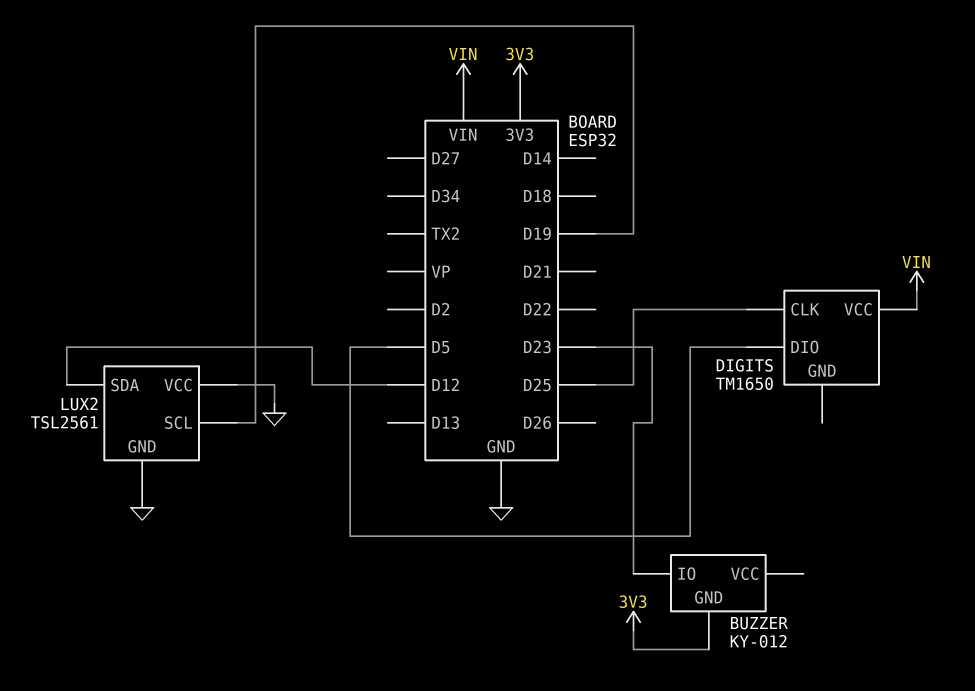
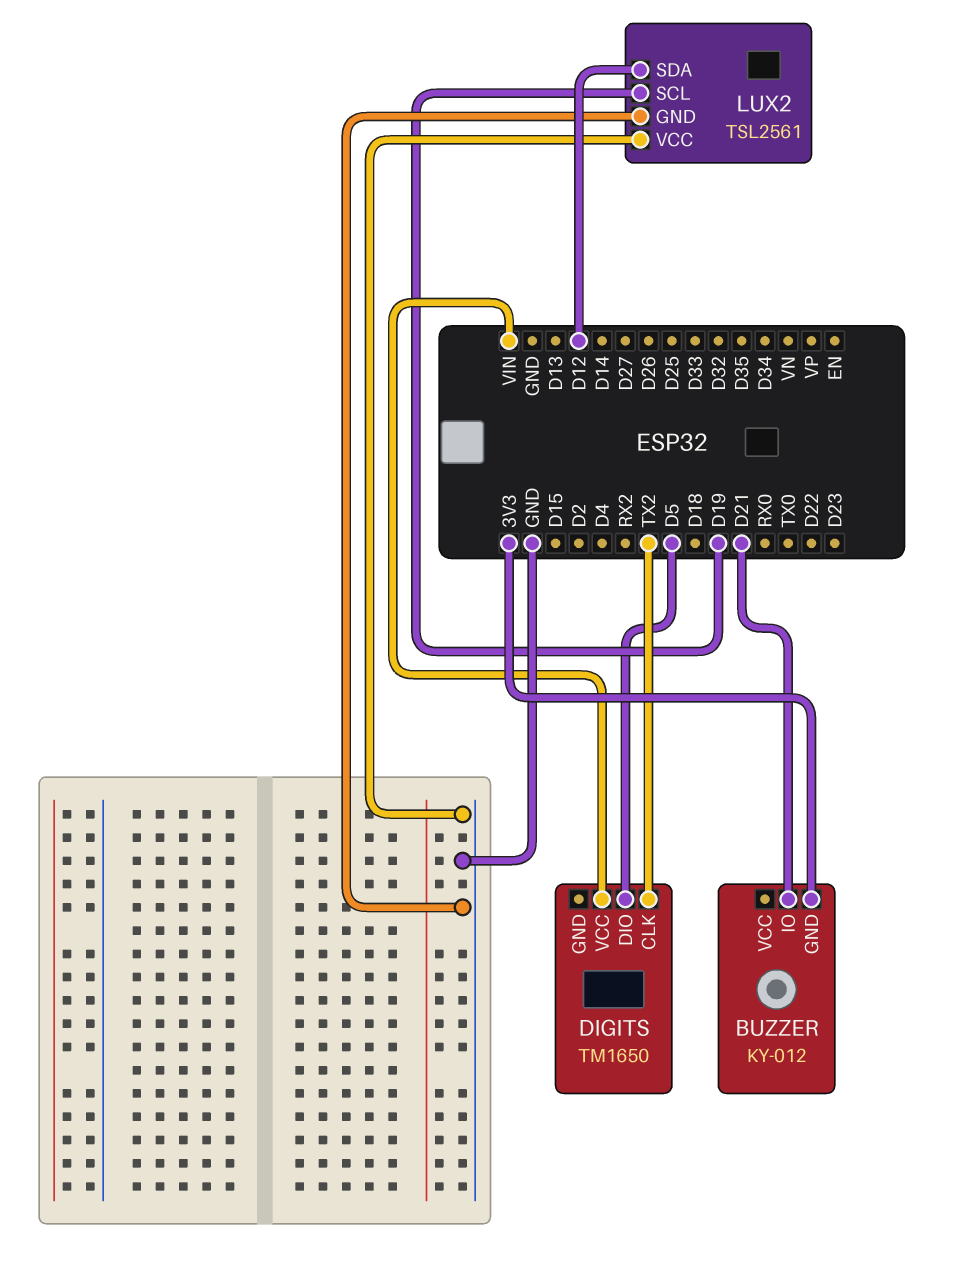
BUZZER pin IO: D23 -> D21
DIGITS pin CLK: D25 -> TX2

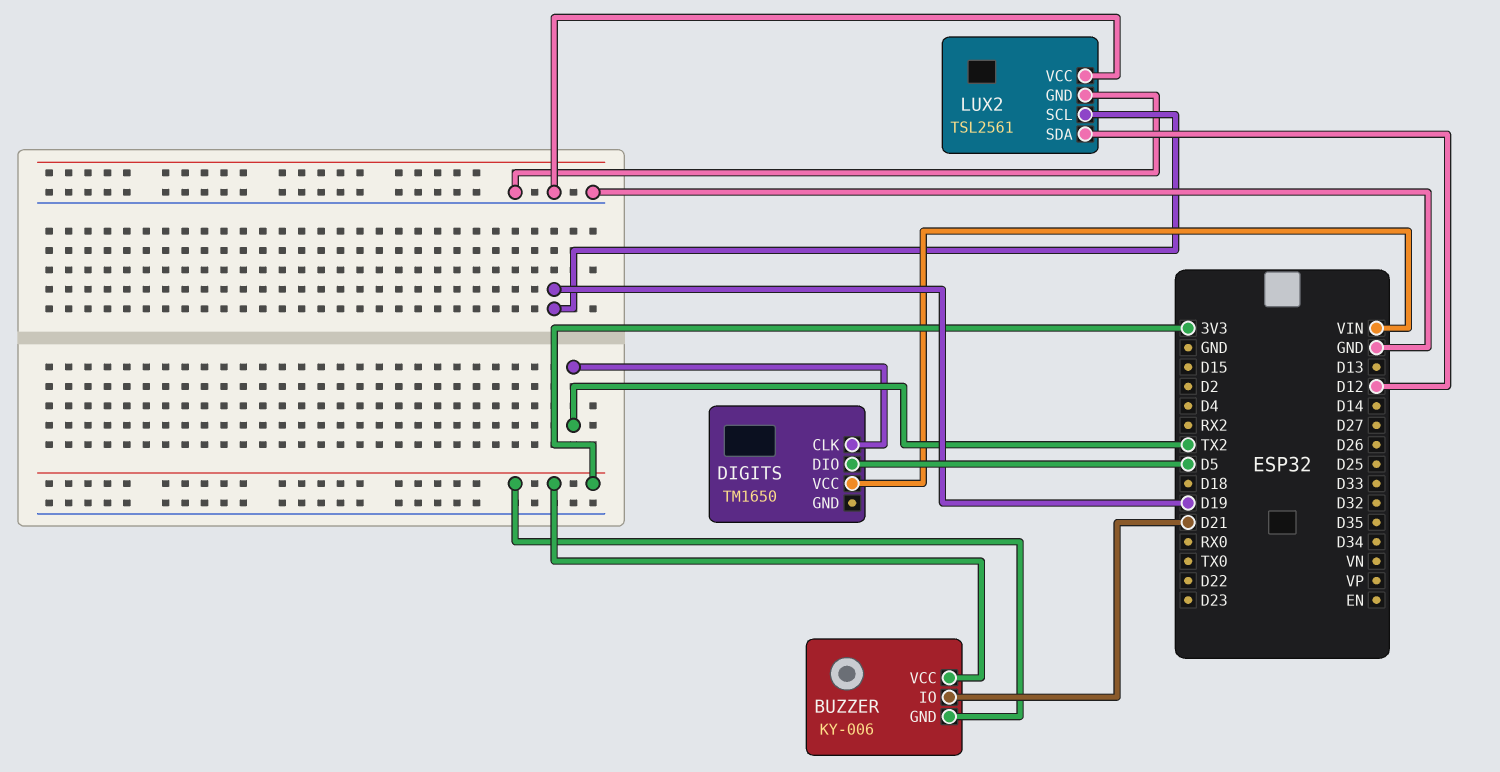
BUZZER: KY-012 -> KY-006
BUZZER pin VCC: none -> 3V3

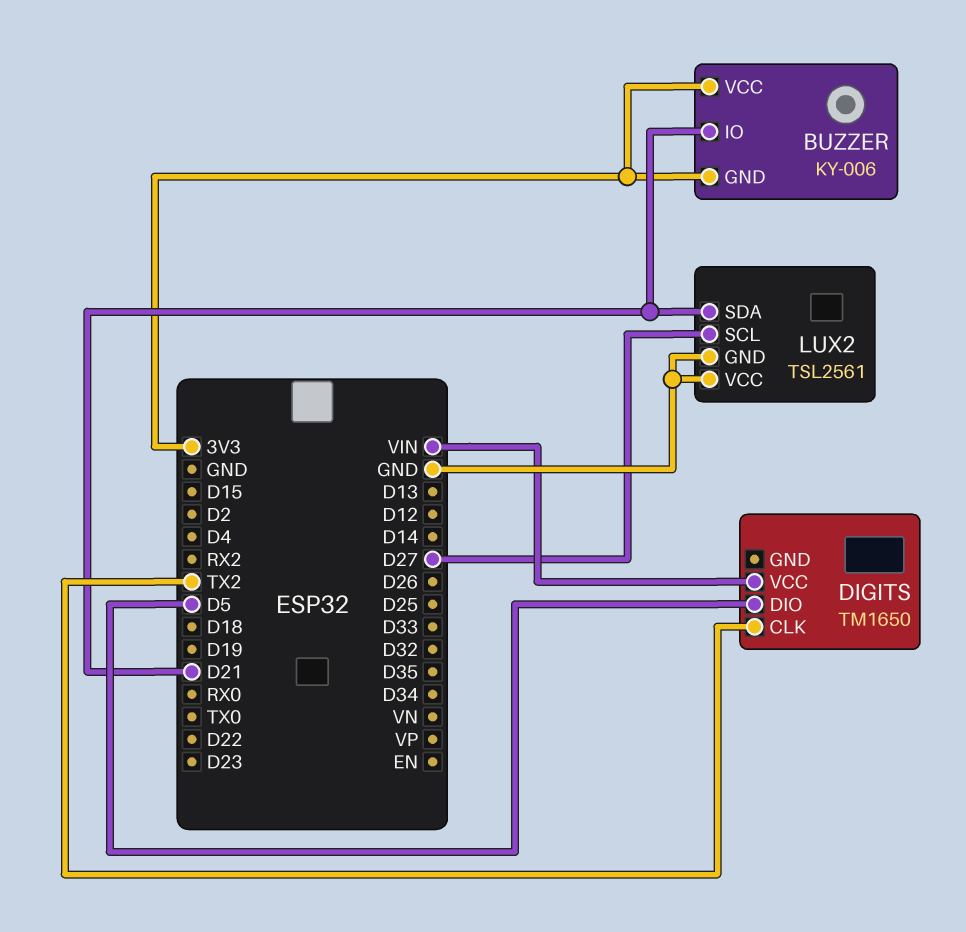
LUX2 pin SCL: D19 -> D27
LUX2 pin SDA: D12 -> D21

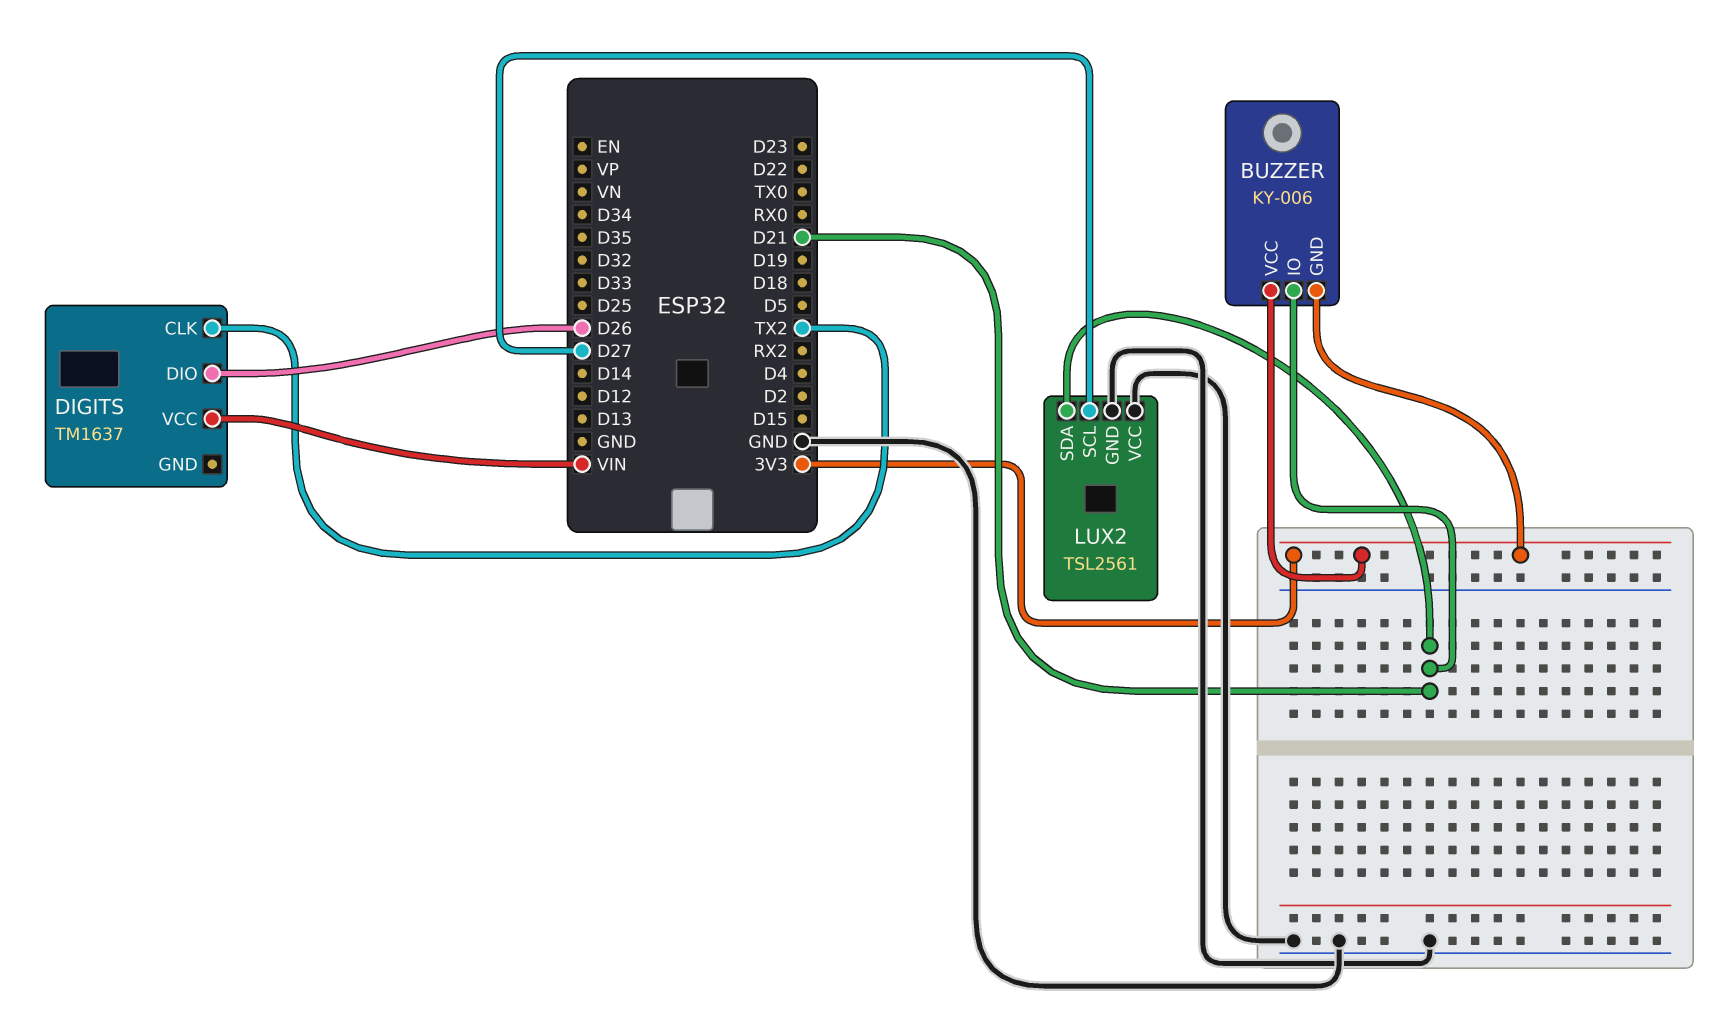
DIGITS: TM1650 -> TM1637
DIGITS pin DIO: D5 -> D26

